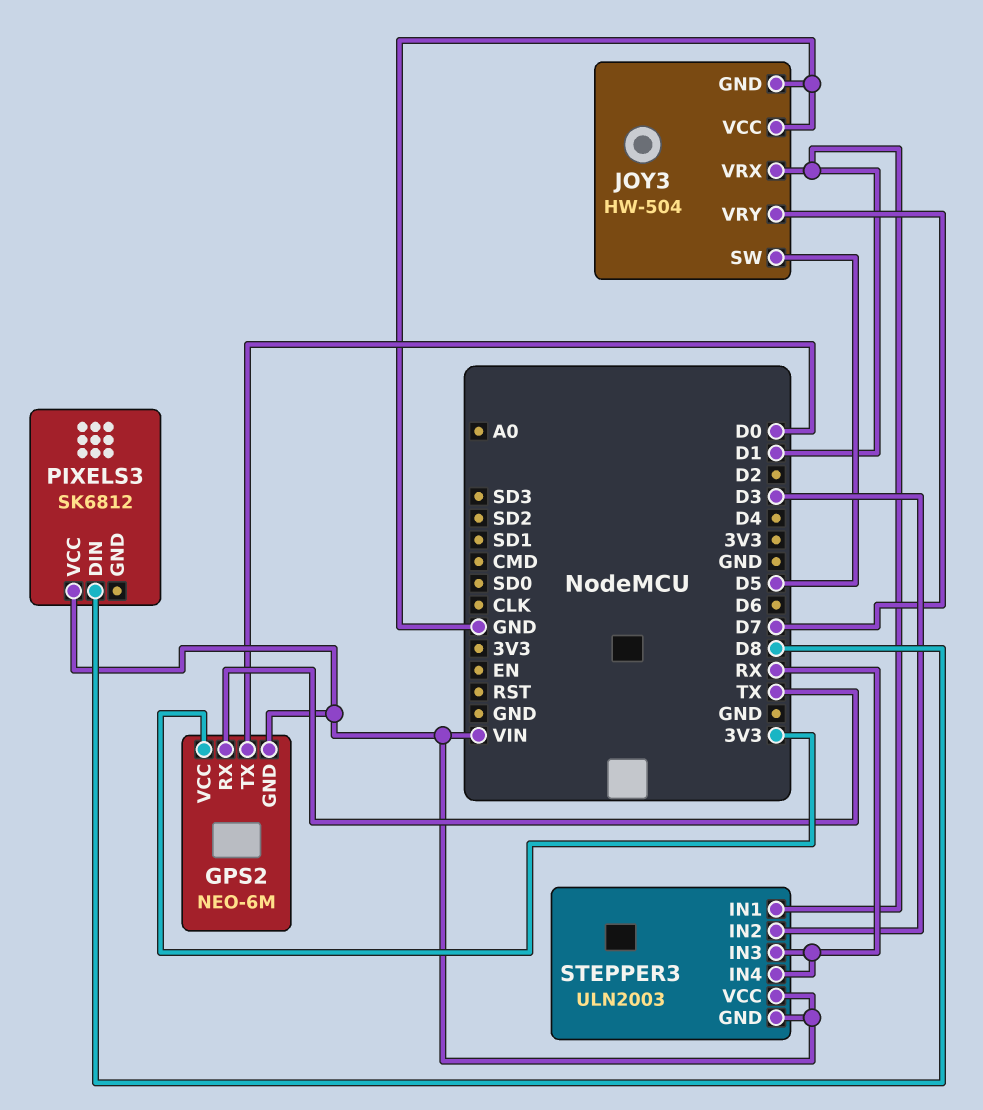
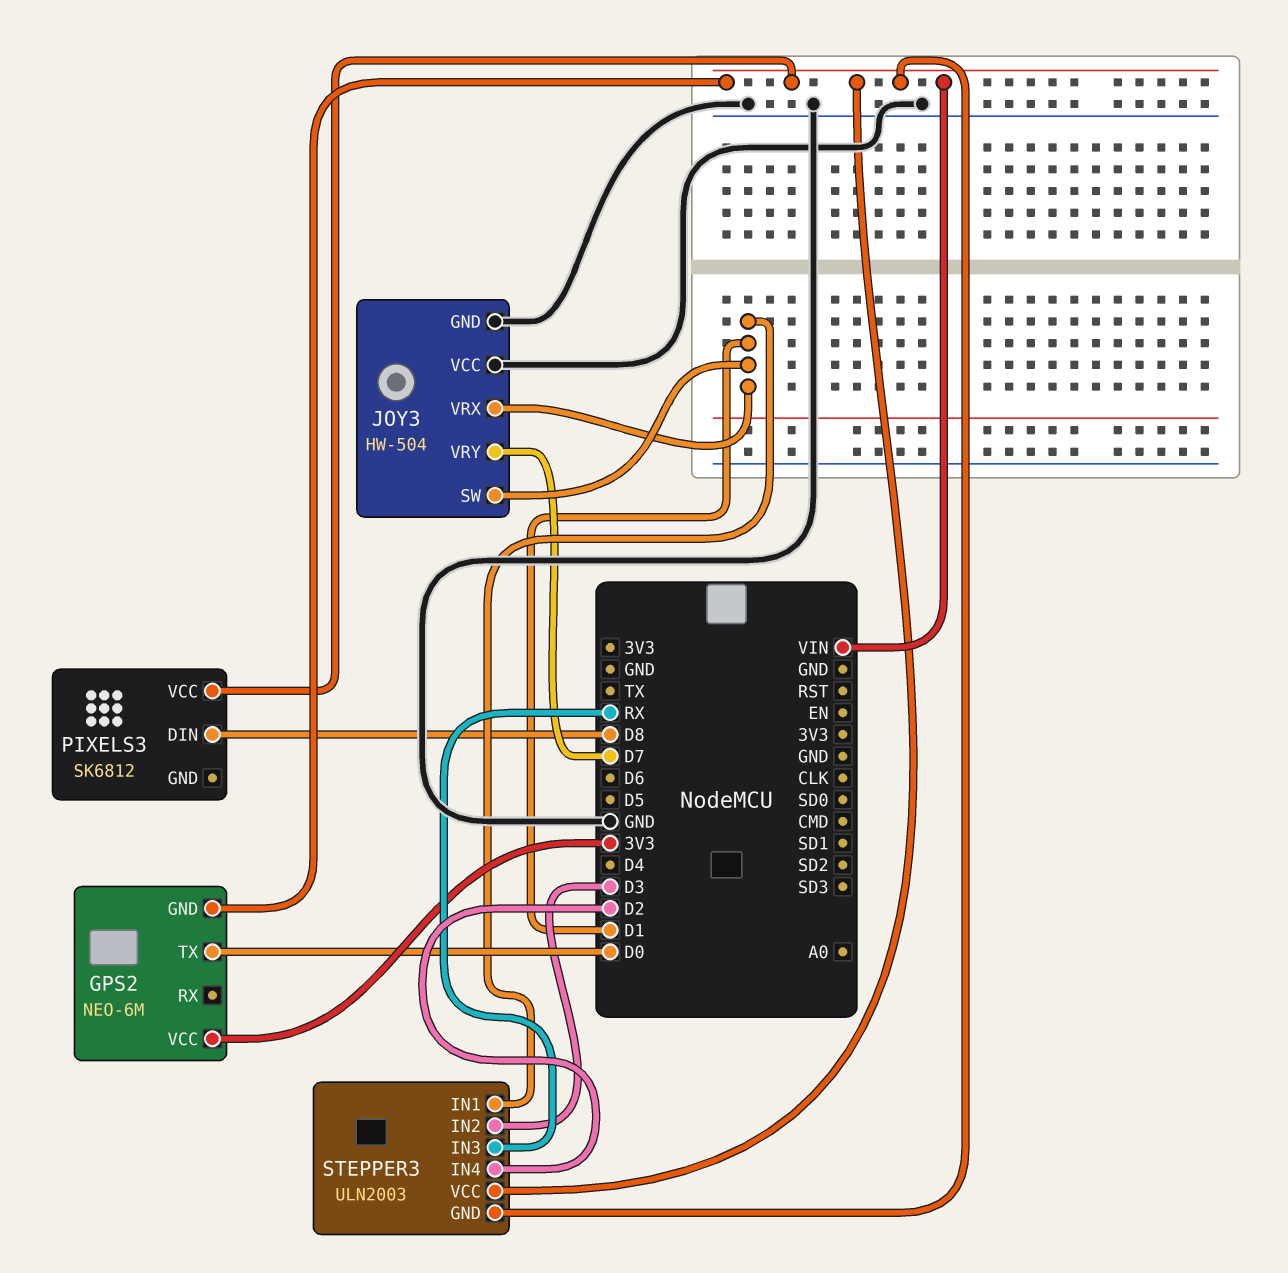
GPS2 pin RX: TX -> none
JOY3 pin SW: D5 -> D1
STEPPER3 pin IN4: RX -> D2

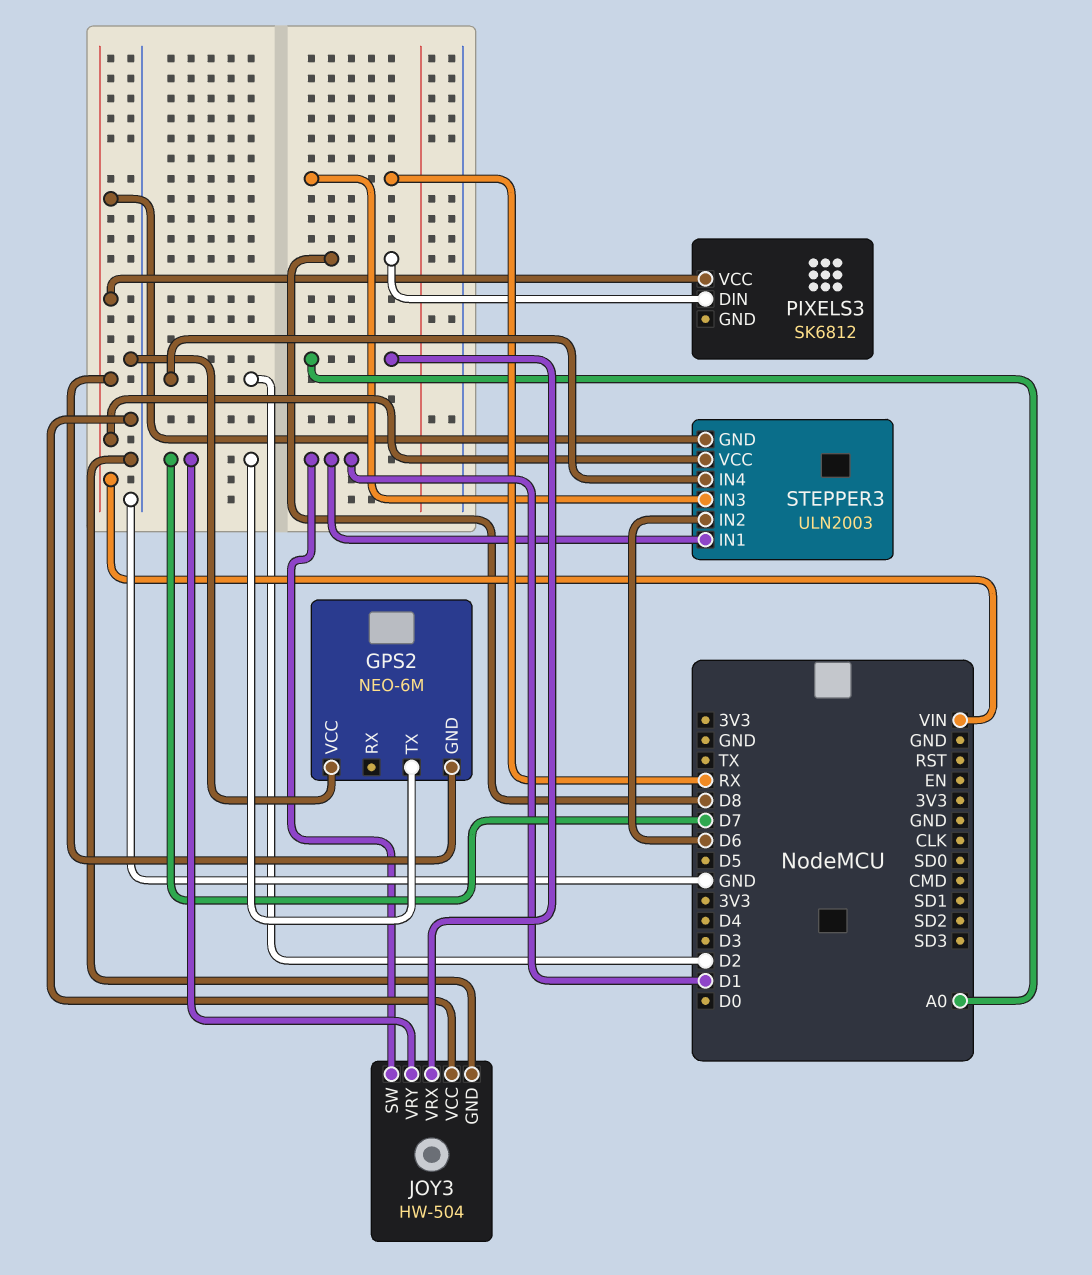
GPS2 pin TX: D0 -> D7
GPS2 pin VCC: 3V3 -> GND
JOY3 pin VRX: D1 -> A0
STEPPER3 pin IN2: D3 -> D6

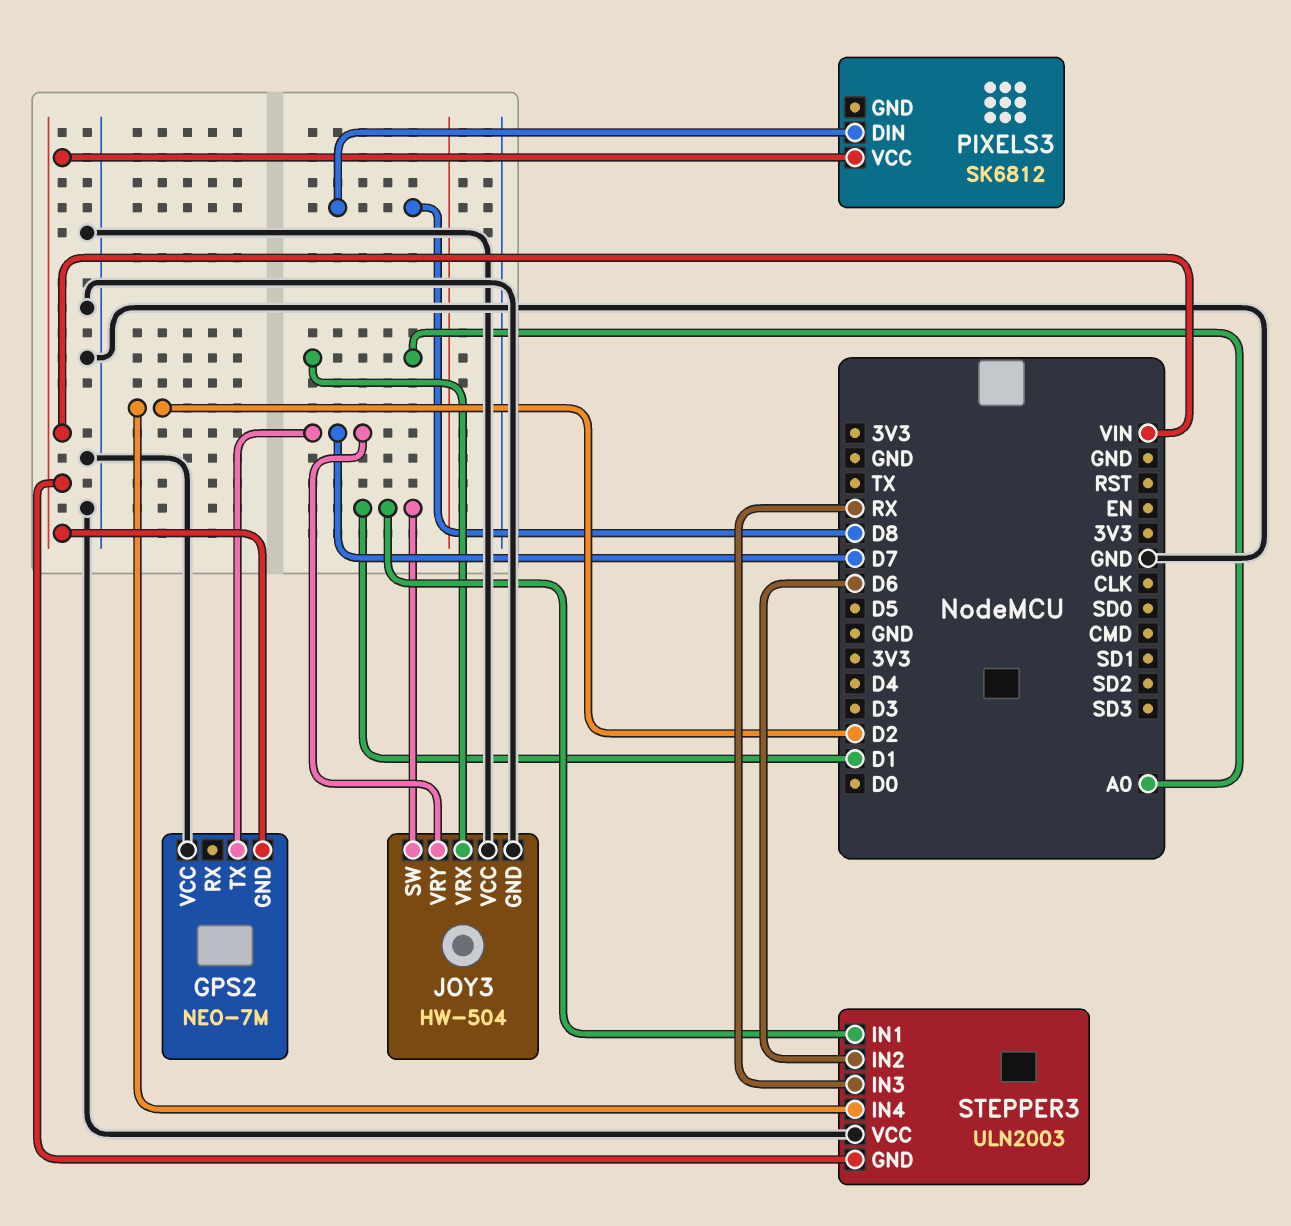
GPS2: NEO-6M -> NEO-7M
STEPPER3 pin VCC: VIN -> GND

